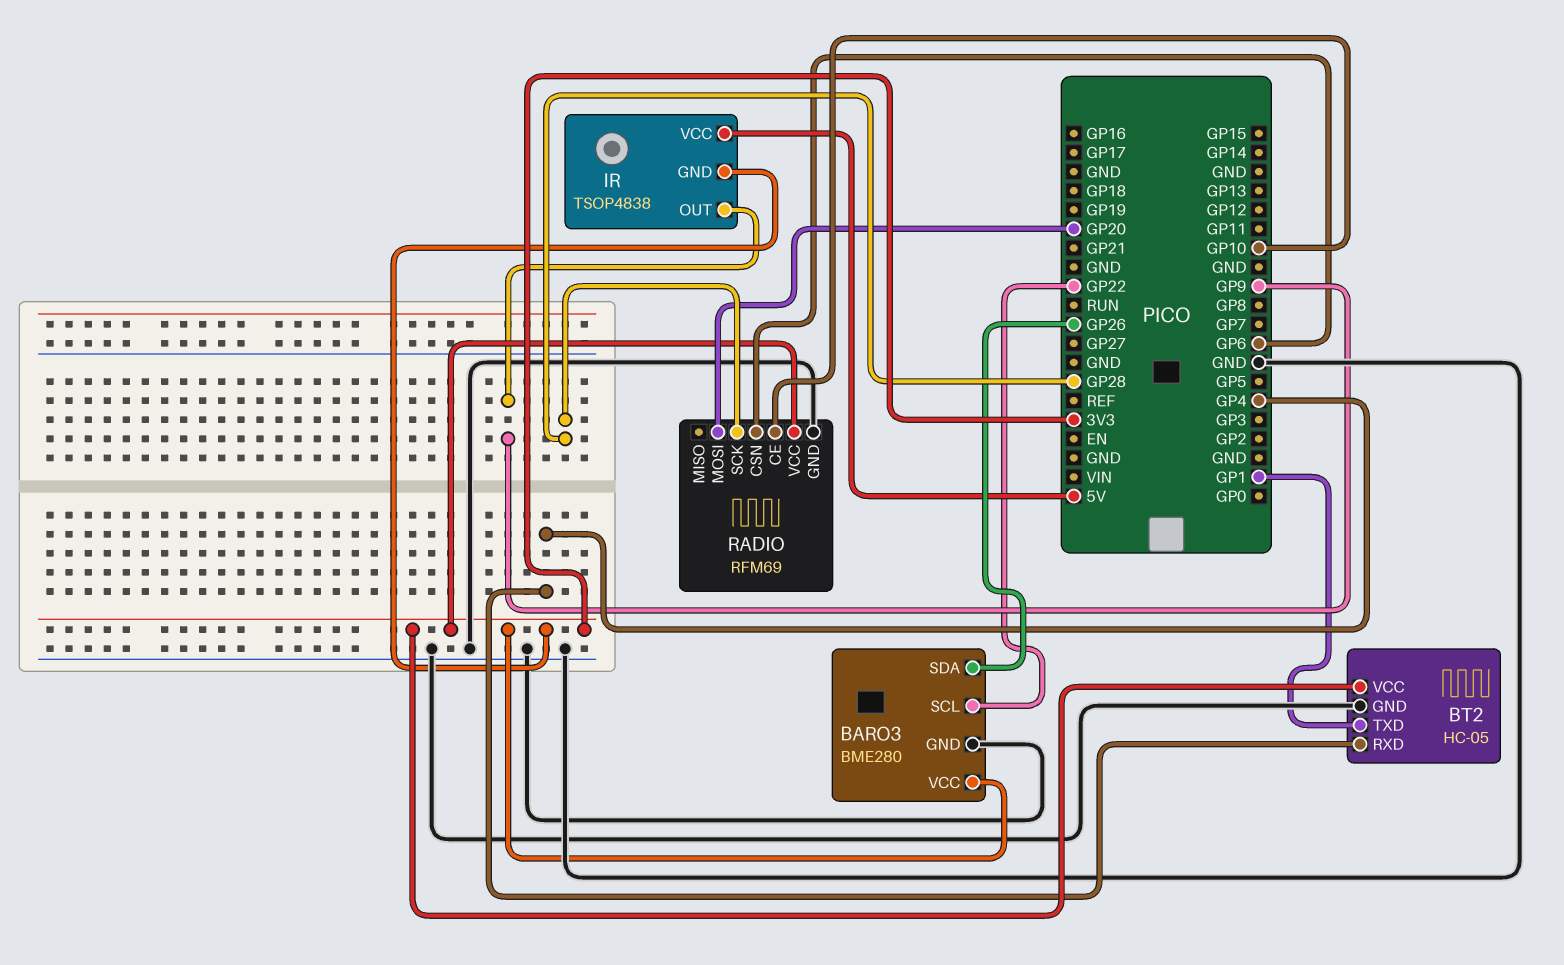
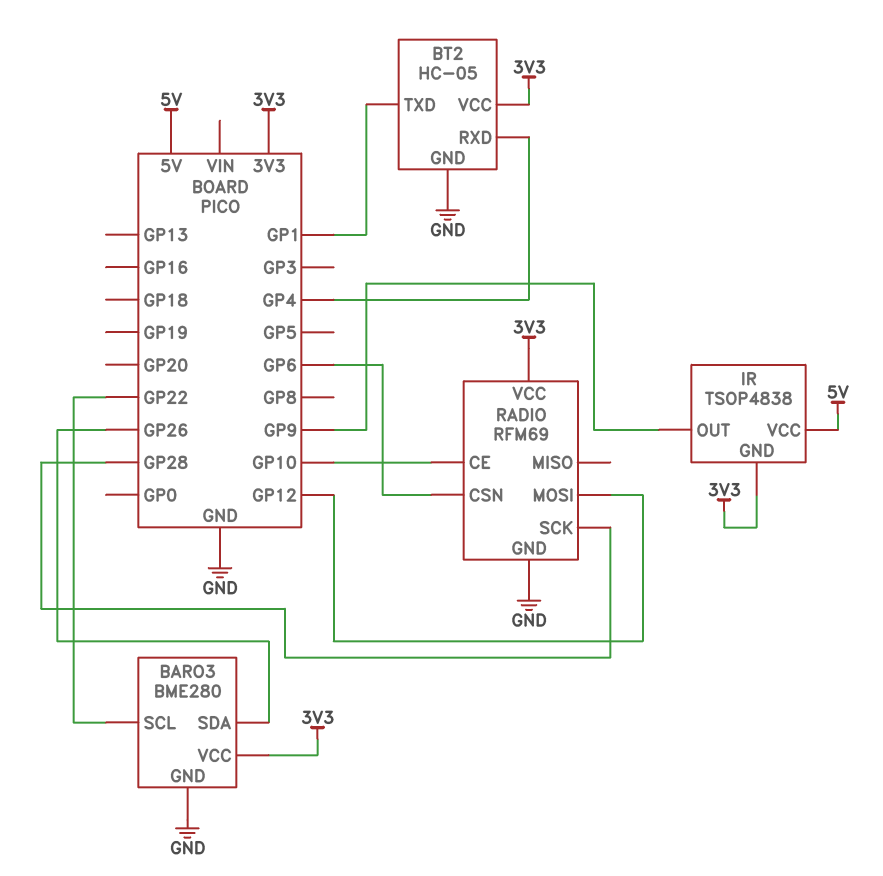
RADIO pin MOSI: GP20 -> GP12

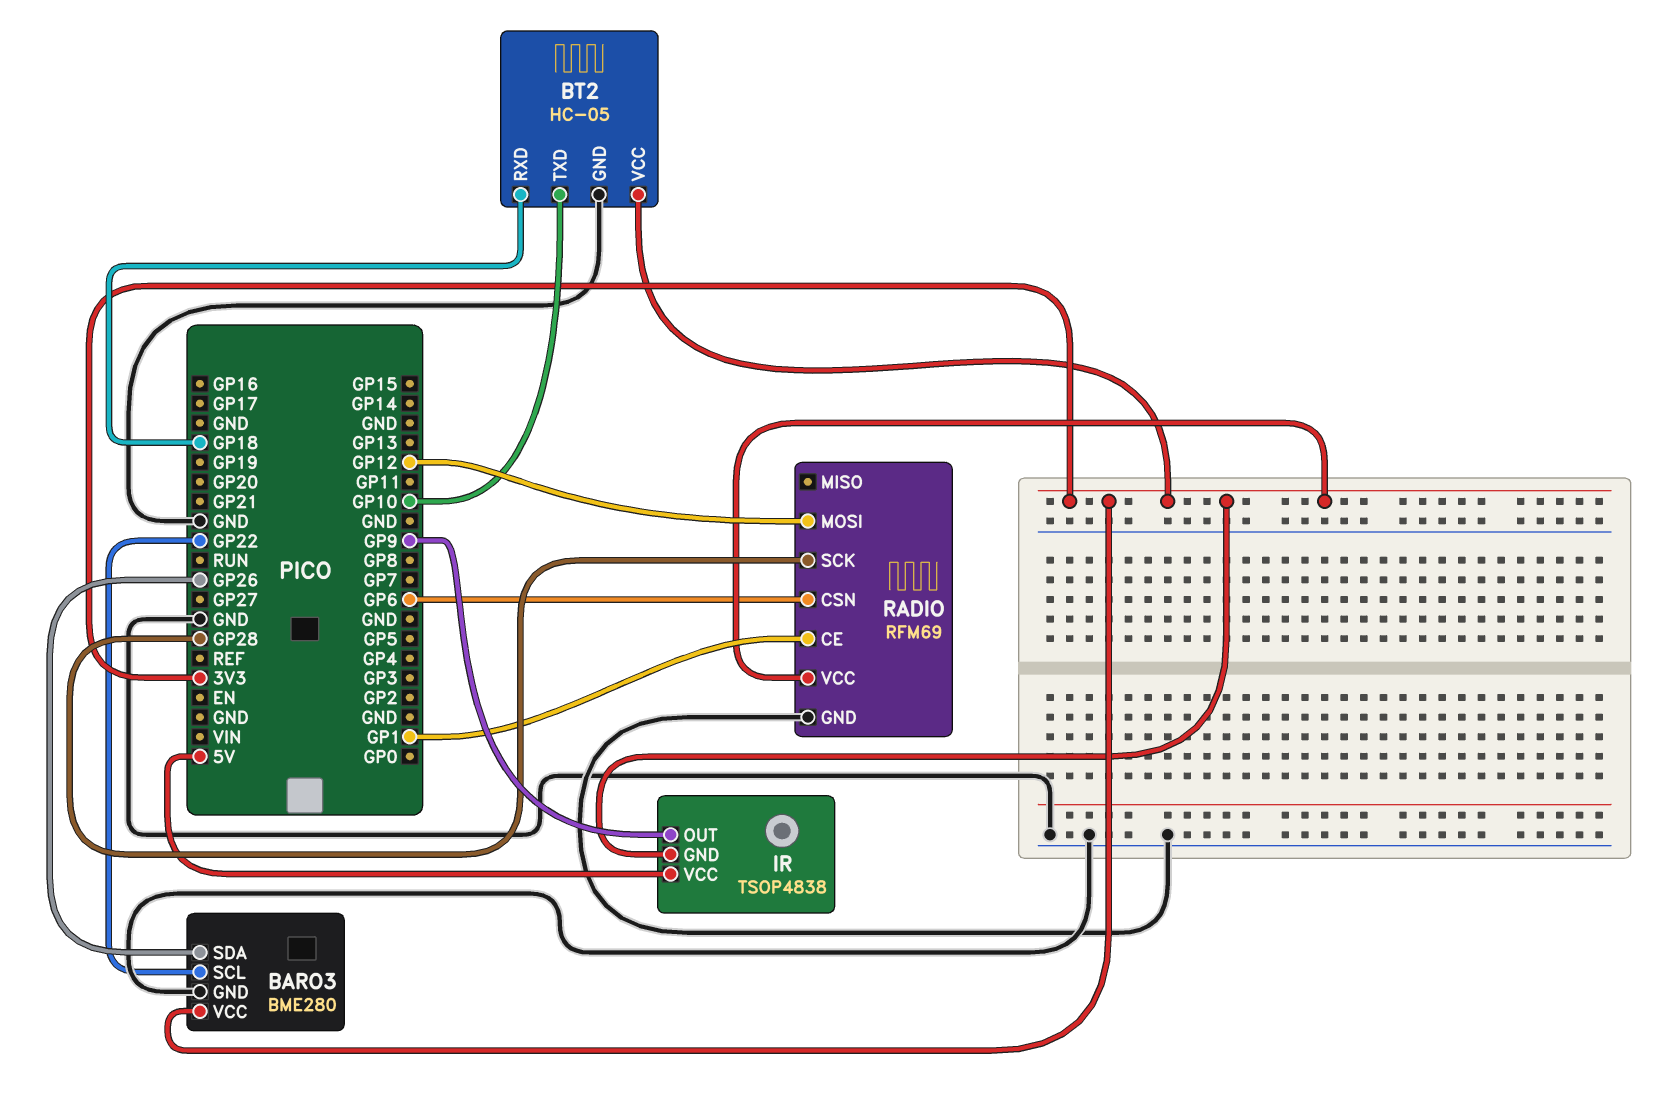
BT2 pin RXD: GP4 -> GP18
BT2 pin TXD: GP1 -> GP10
RADIO pin CE: GP10 -> GP1

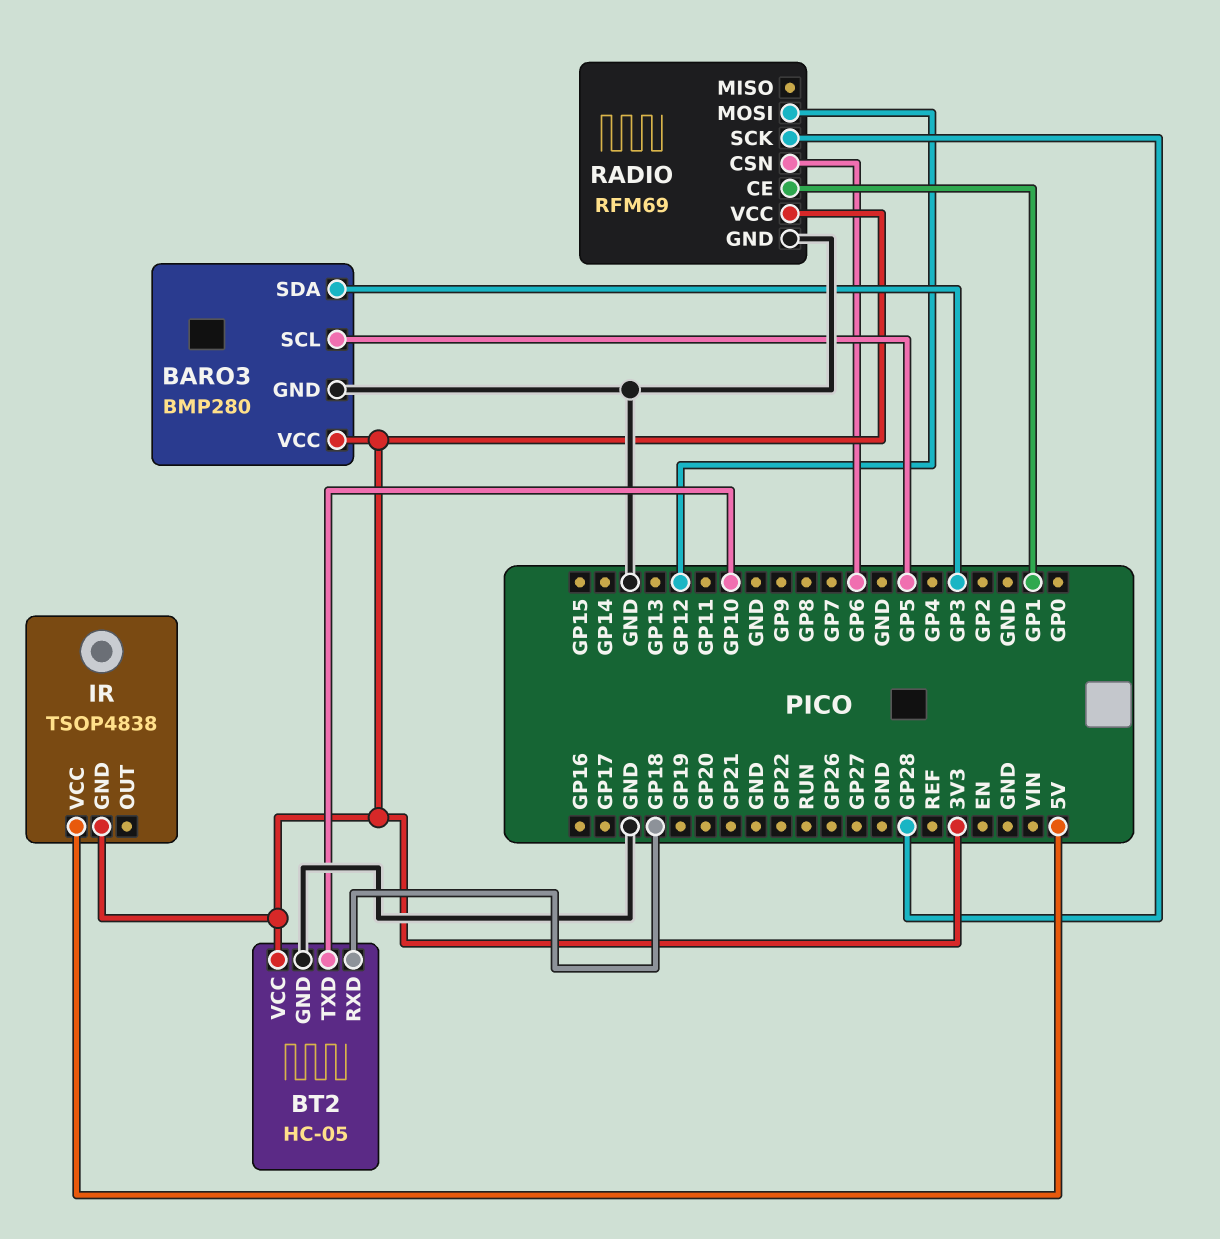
BARO3: BME280 -> BMP280
BARO3 pin SCL: GP22 -> GP5
BARO3 pin SDA: GP26 -> GP3
IR pin OUT: GP9 -> none

